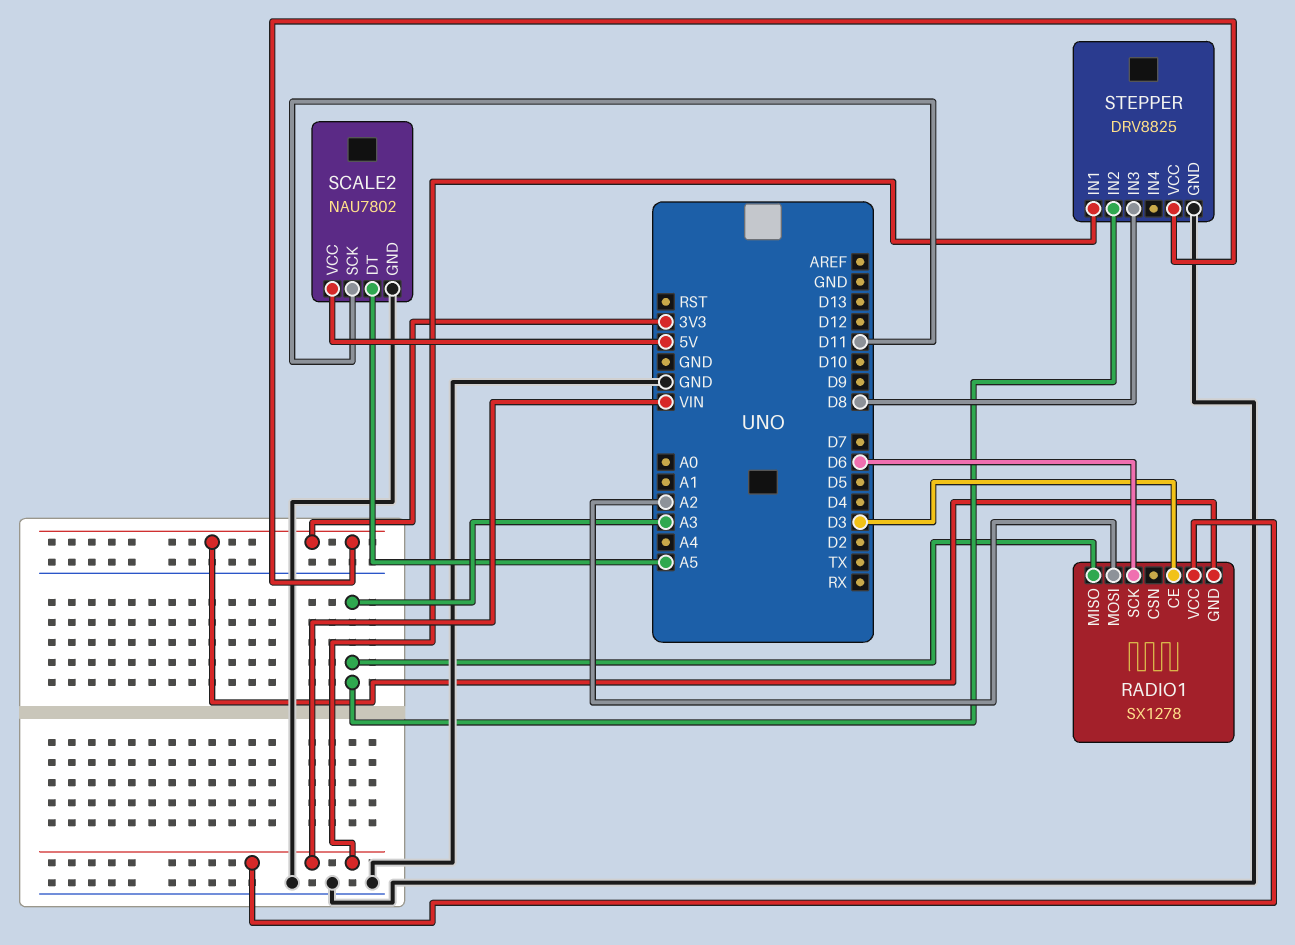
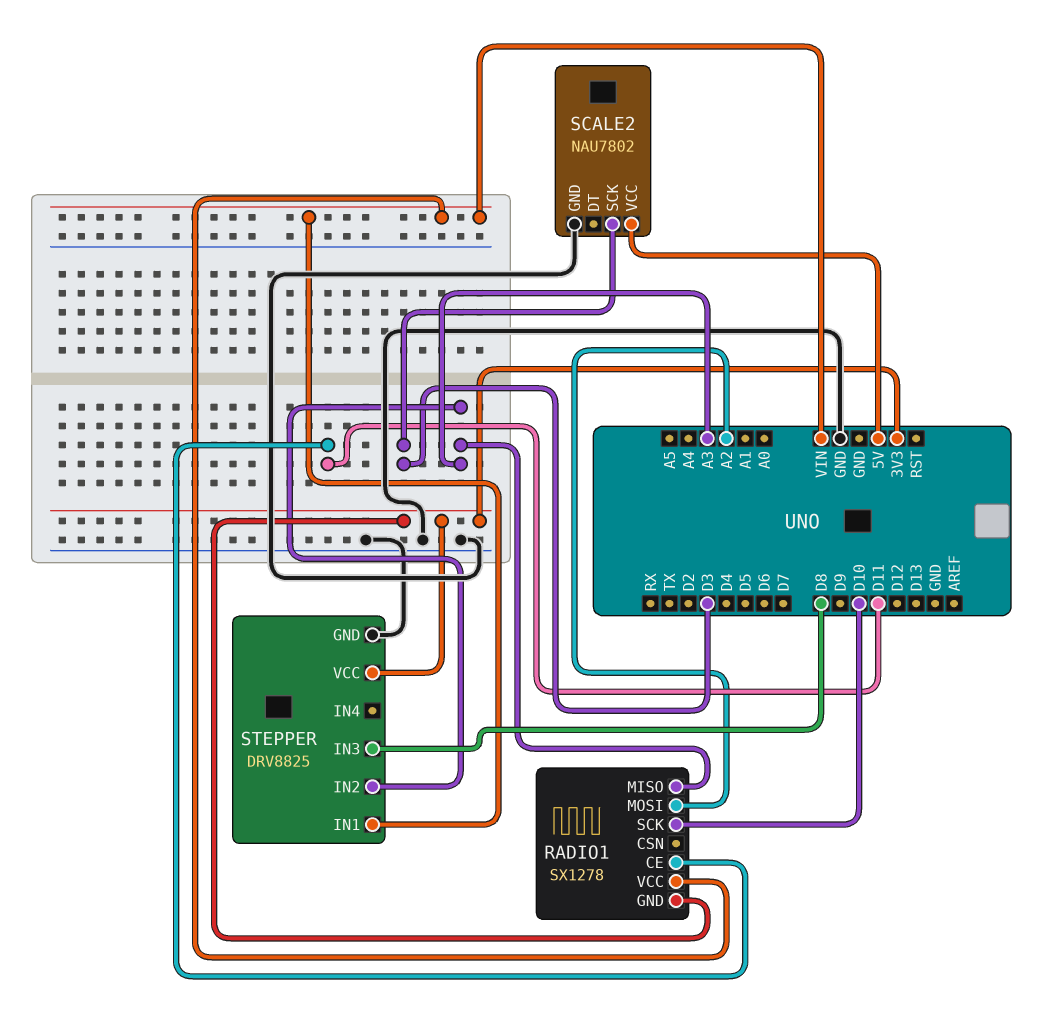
RADIO1 pin CE: D3 -> D11
RADIO1 pin SCK: D6 -> D10
SCALE2 pin DT: A5 -> none
SCALE2 pin SCK: D11 -> D3

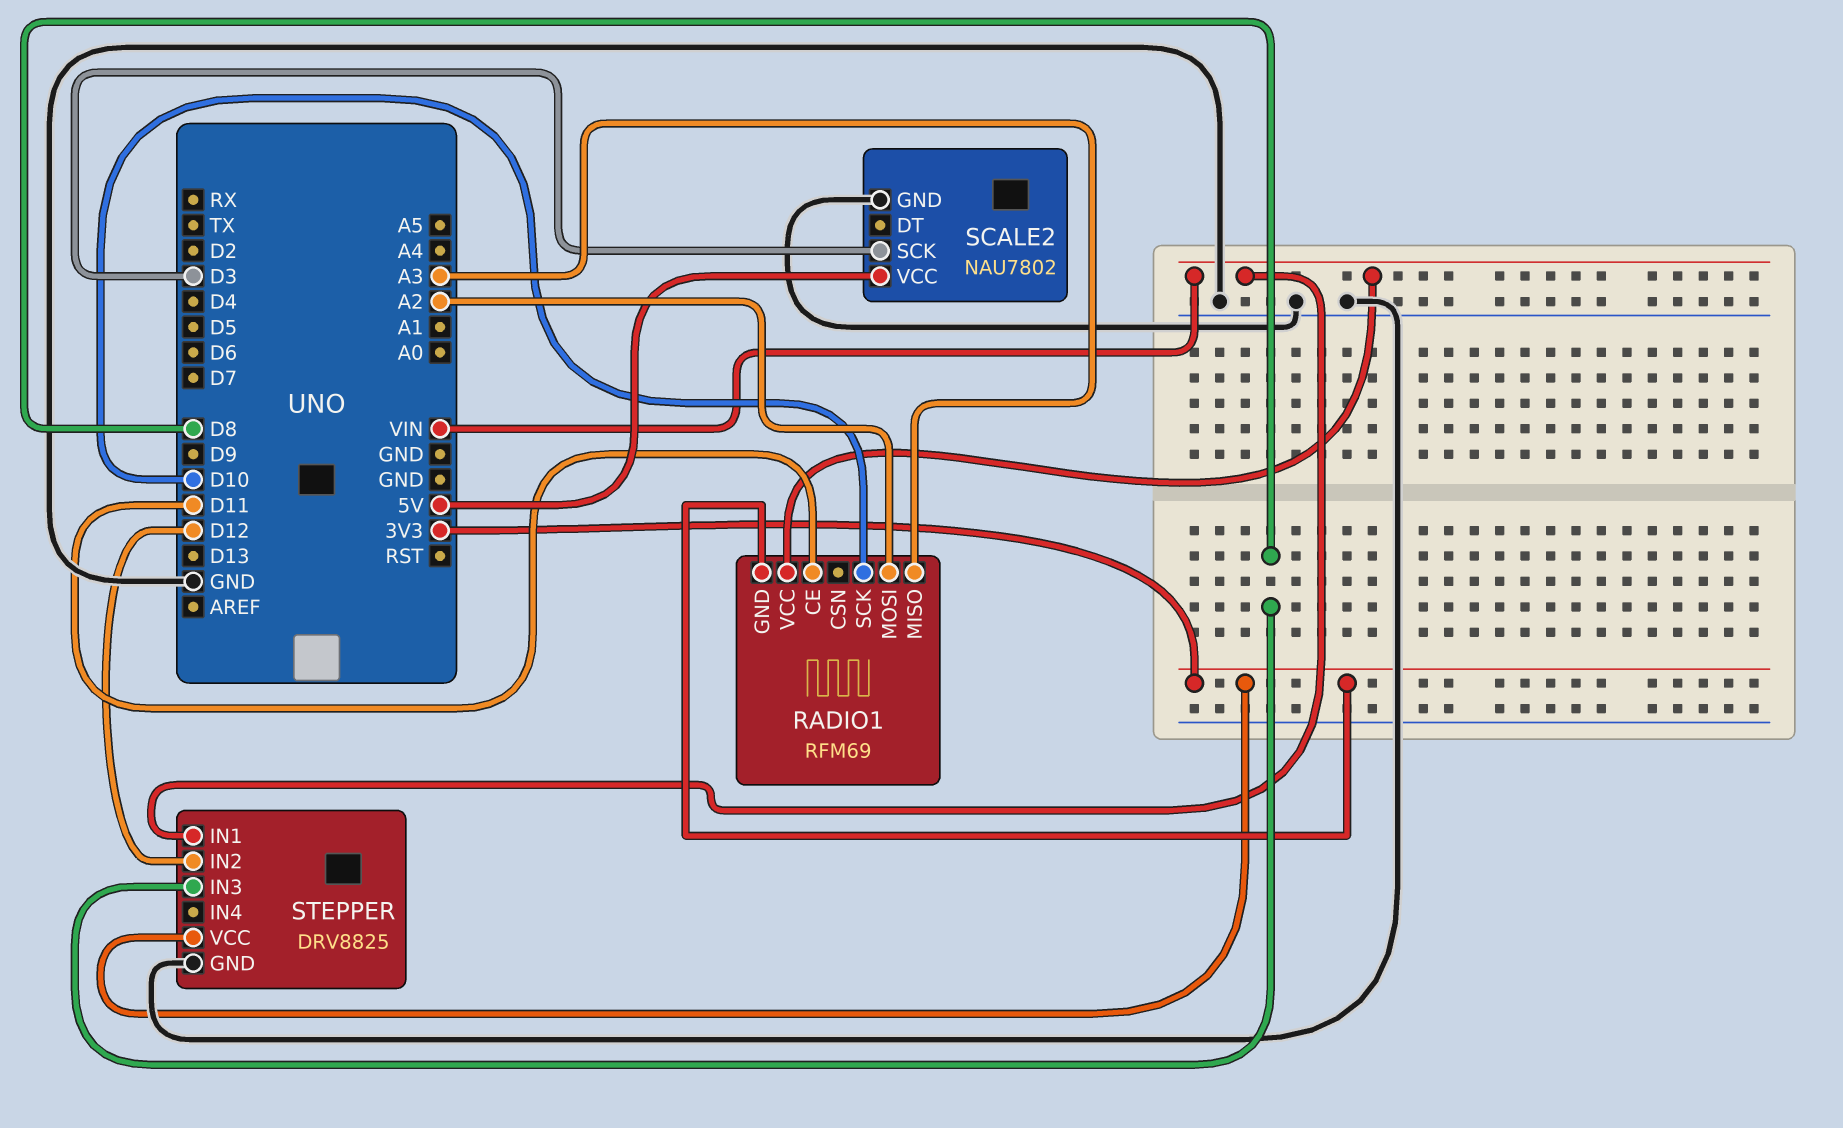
RADIO1: SX1278 -> RFM69
STEPPER pin IN2: A3 -> D12

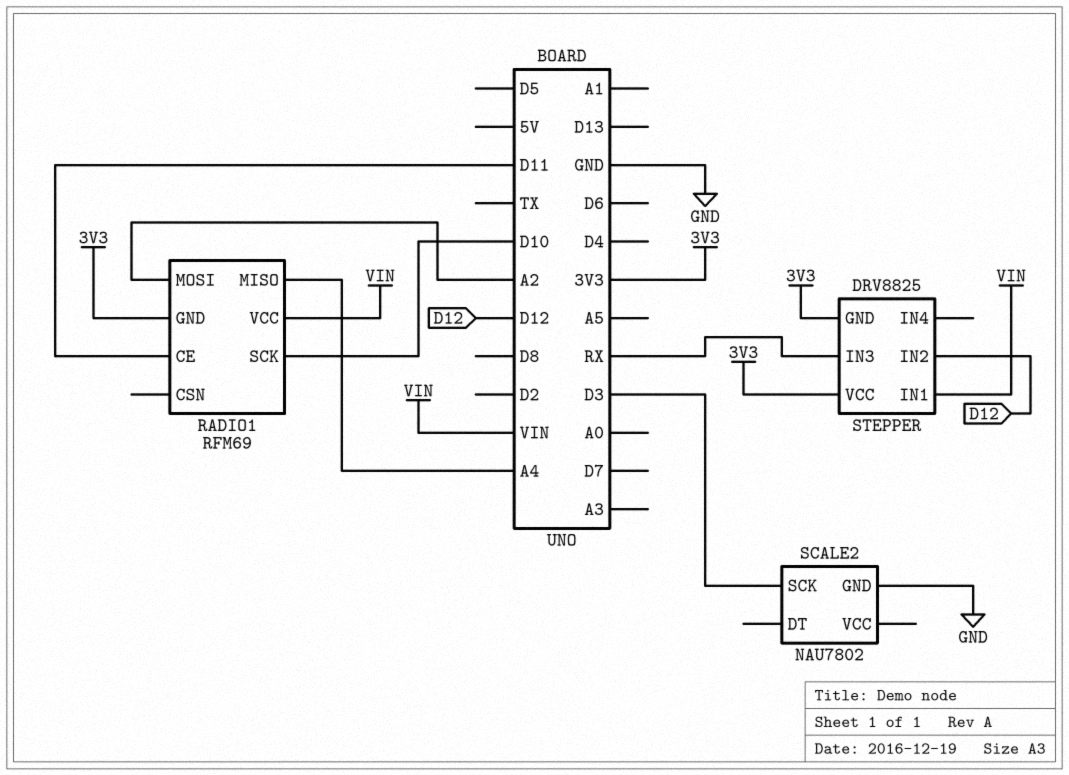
RADIO1 pin MISO: A3 -> A4
SCALE2 pin VCC: 5V -> none
STEPPER pin GND: GND -> 3V3
STEPPER pin IN3: D8 -> RX

